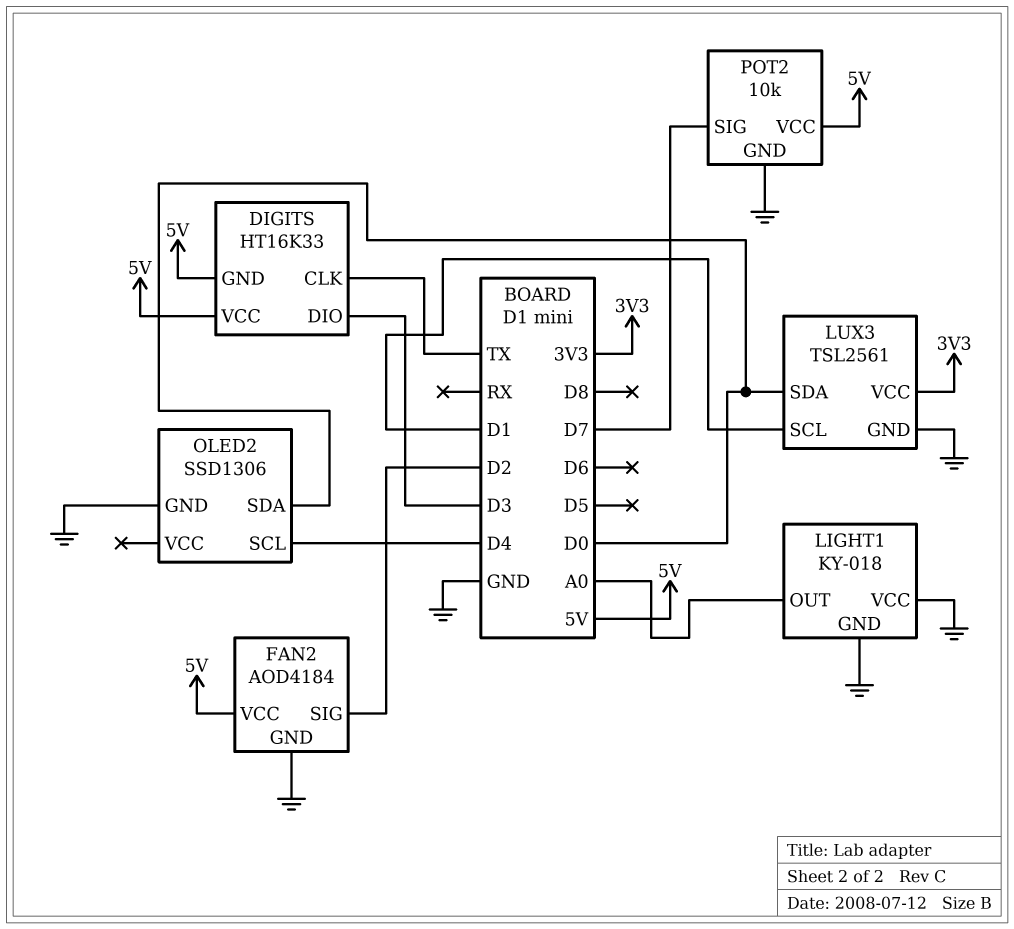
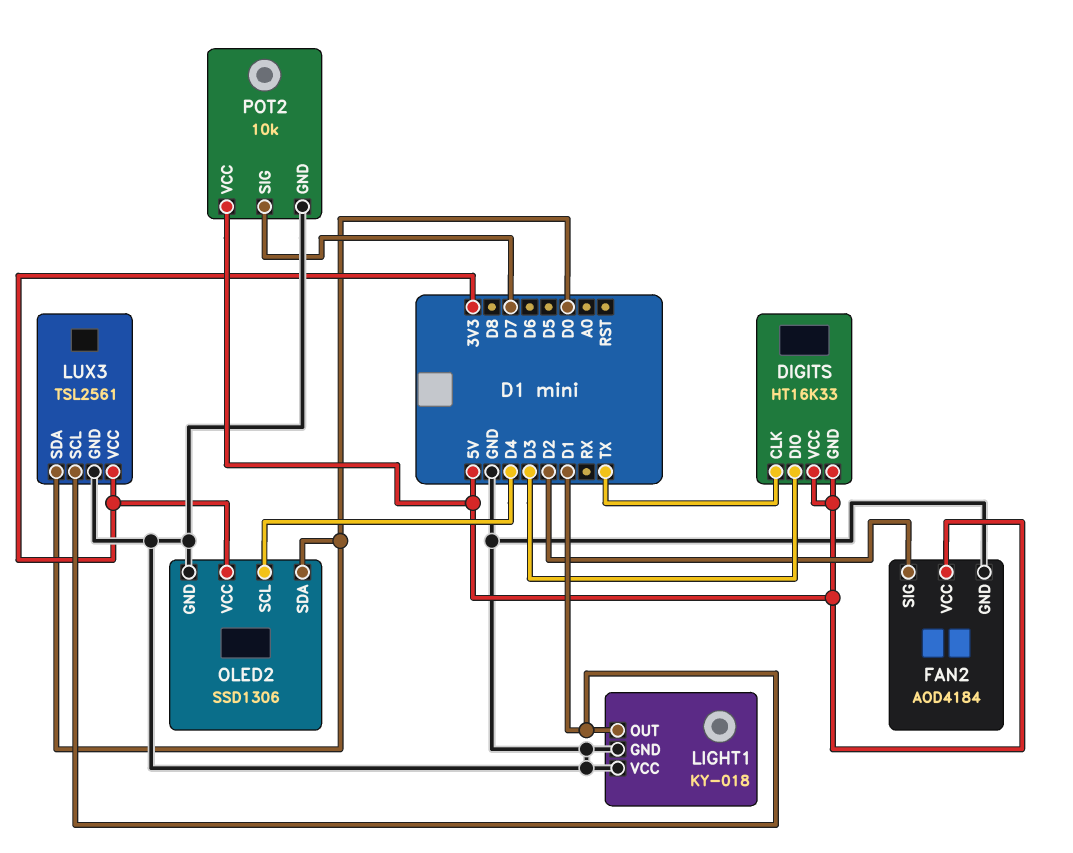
LIGHT1 pin OUT: A0 -> D1
OLED2 pin VCC: none -> 3V3

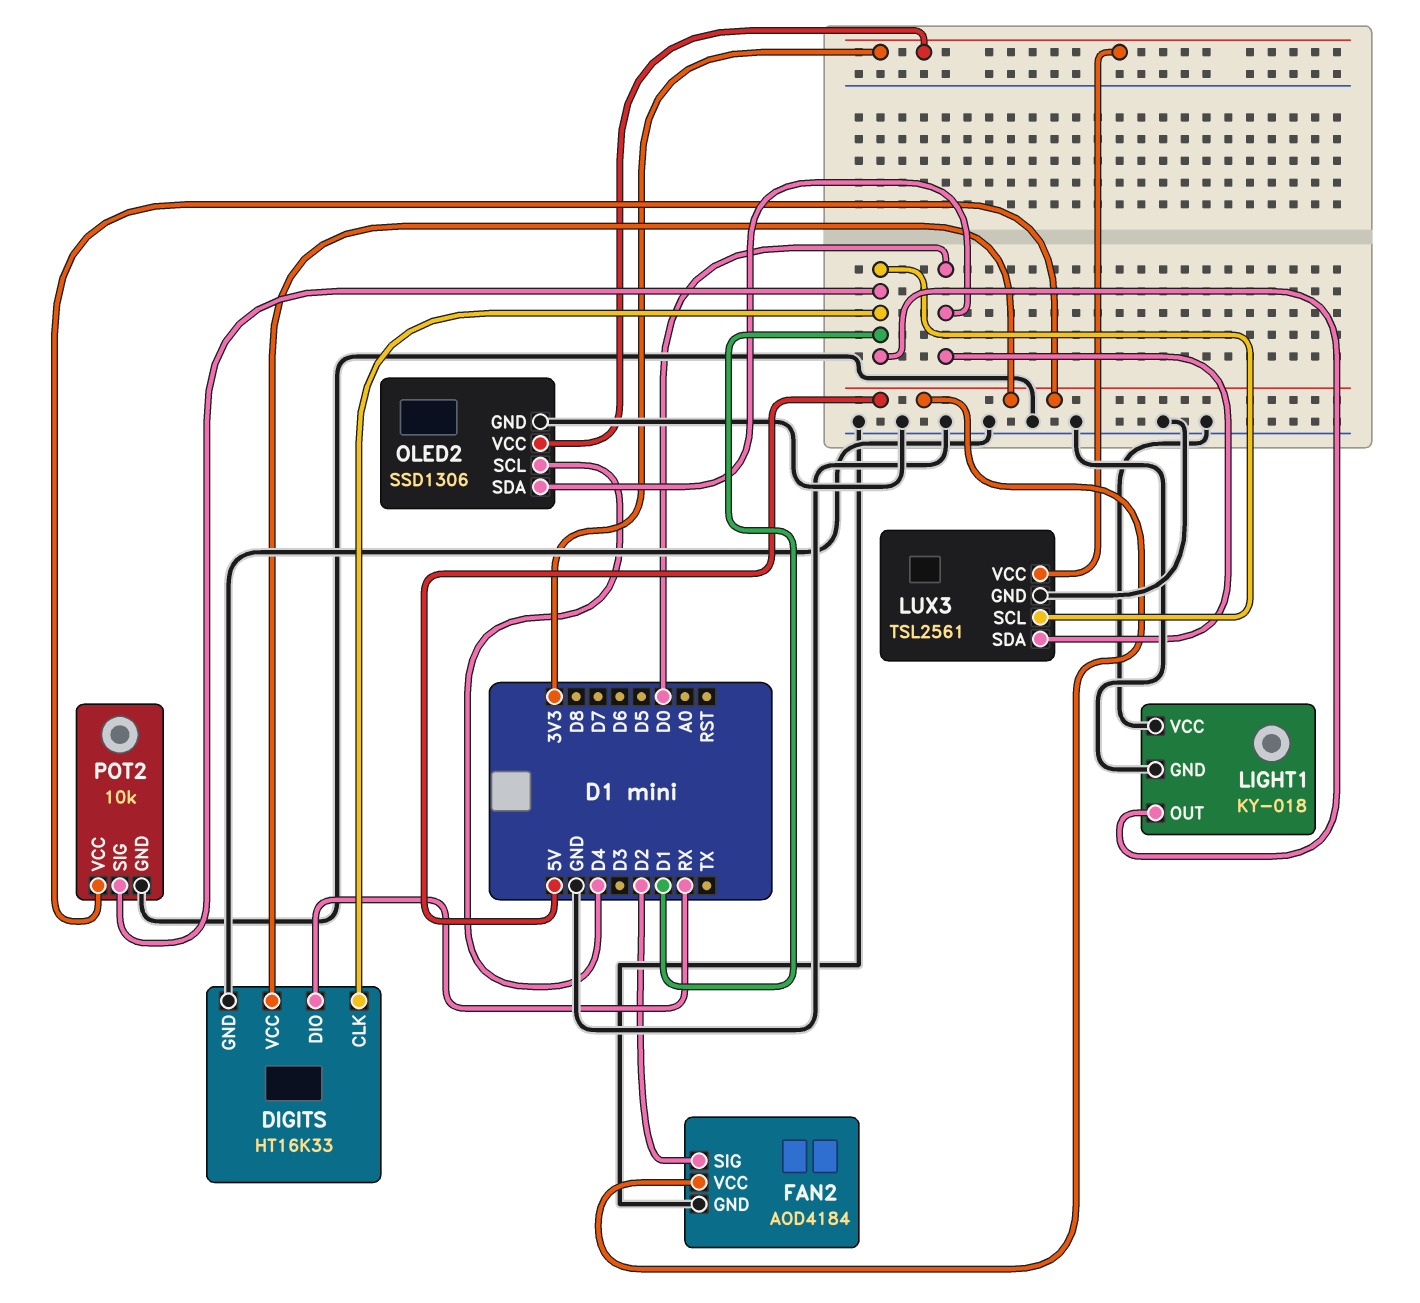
DIGITS pin CLK: TX -> D1
DIGITS pin DIO: D3 -> RX
DIGITS pin GND: 5V -> GND
POT2 pin SIG: D7 -> D1

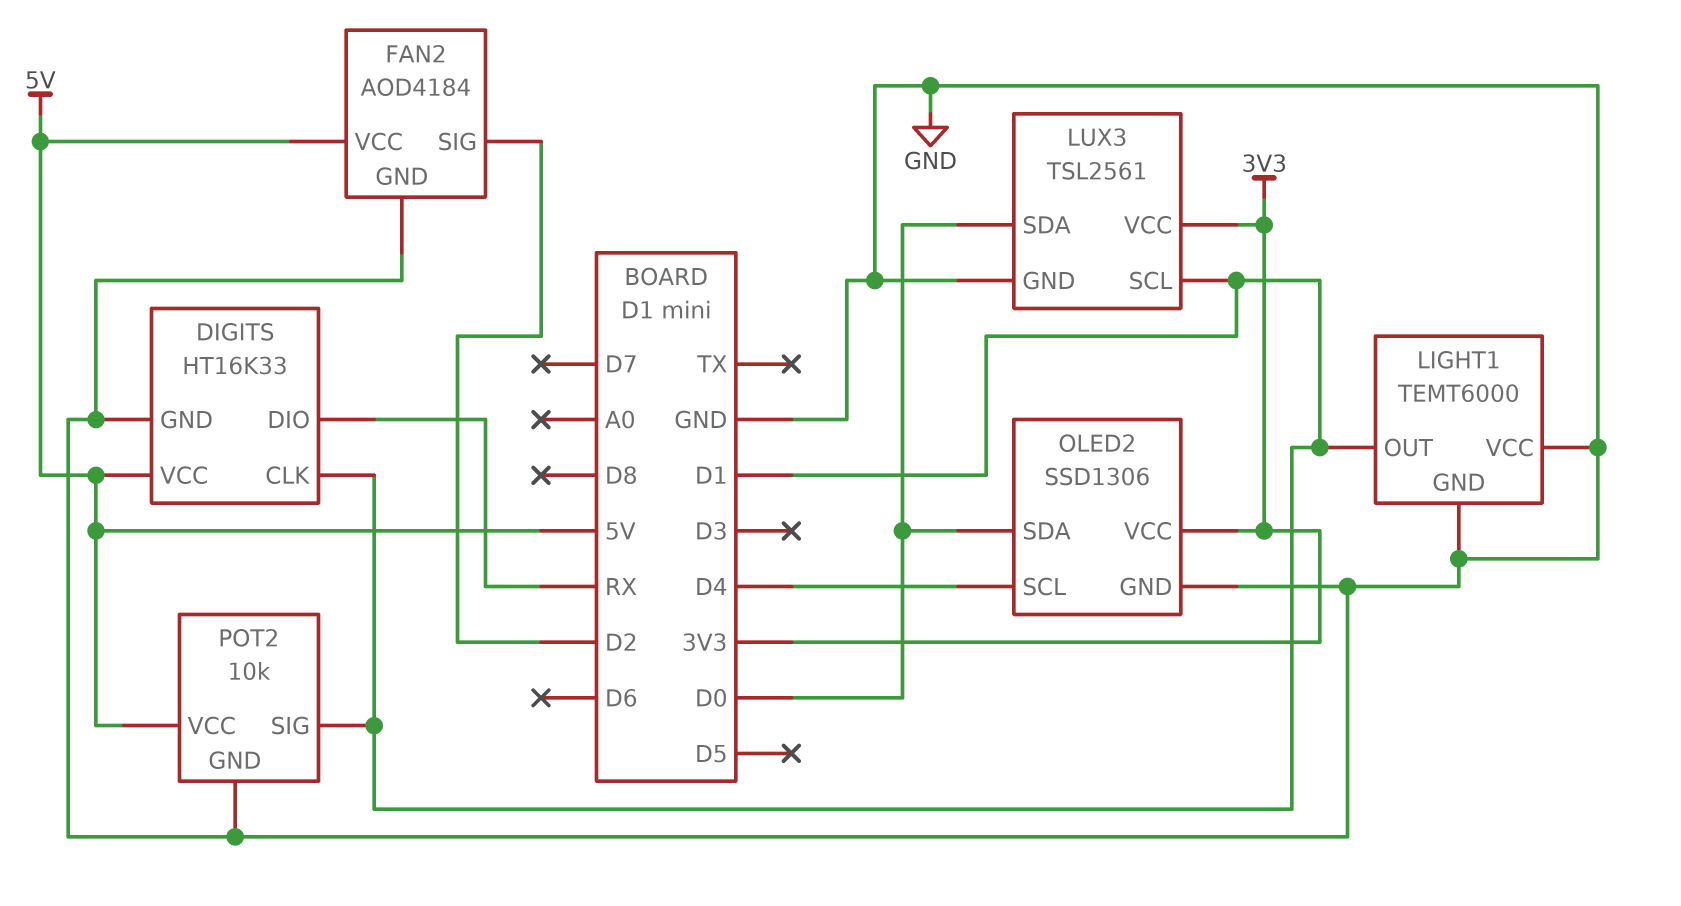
LIGHT1: KY-018 -> TEMT6000

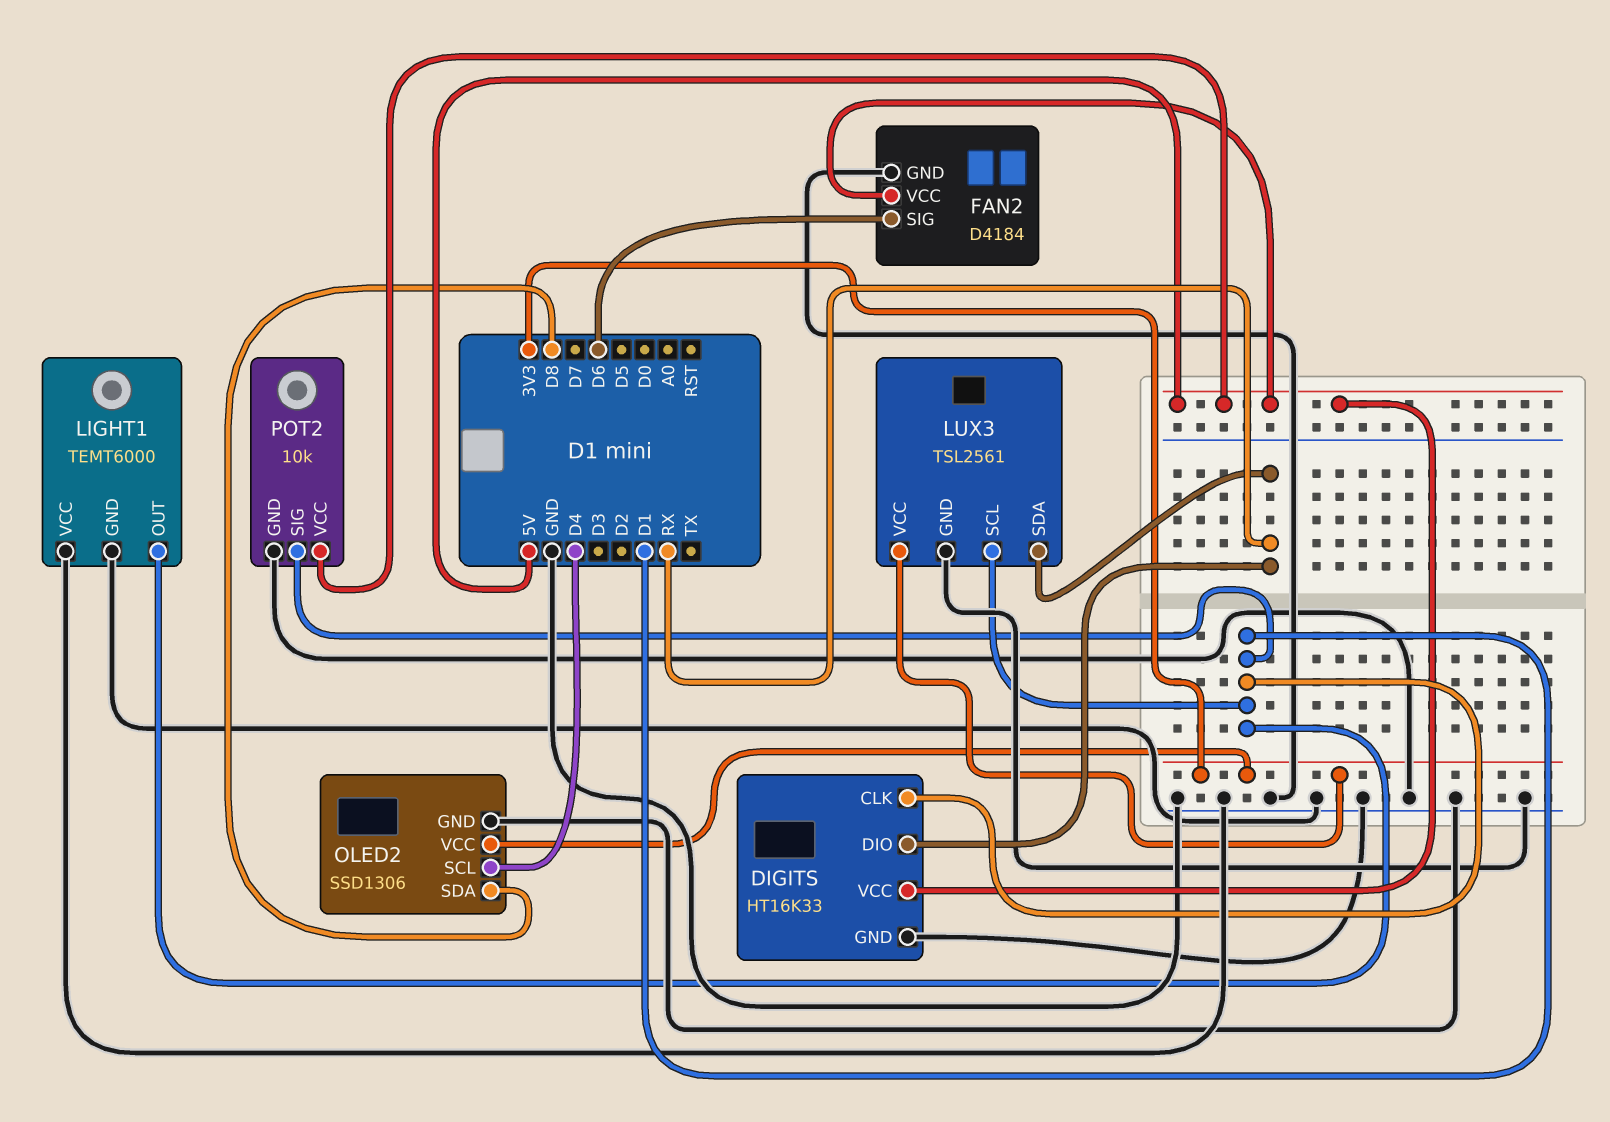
FAN2: AOD4184 -> D4184
FAN2 pin SIG: D2 -> D6
LUX3 pin SDA: D0 -> RX
OLED2 pin SDA: D0 -> D8

